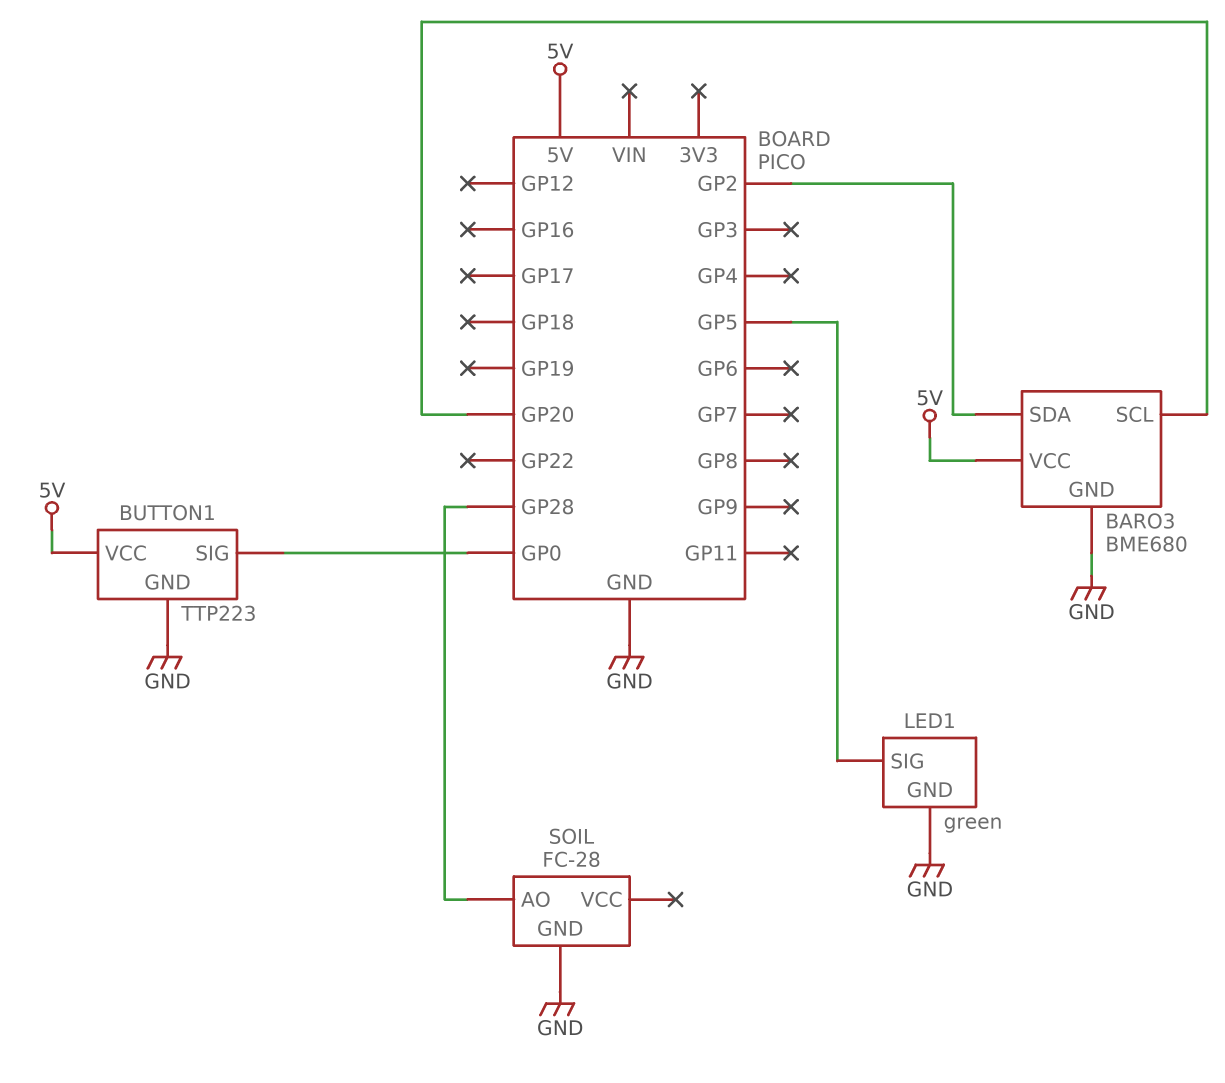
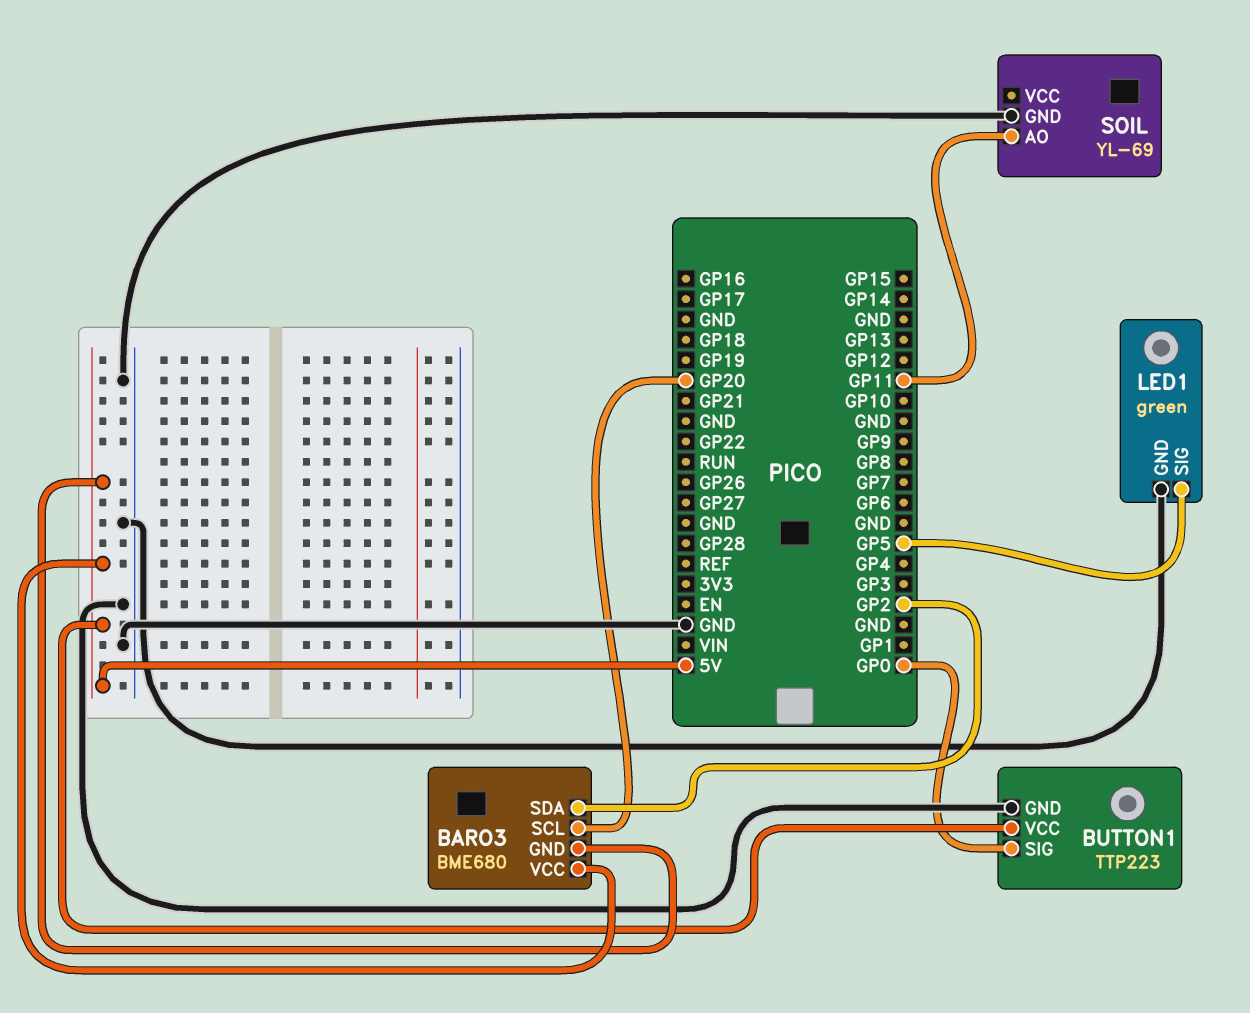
BARO3 pin GND: GND -> 5V
SOIL: FC-28 -> YL-69
SOIL pin AO: GP28 -> GP11

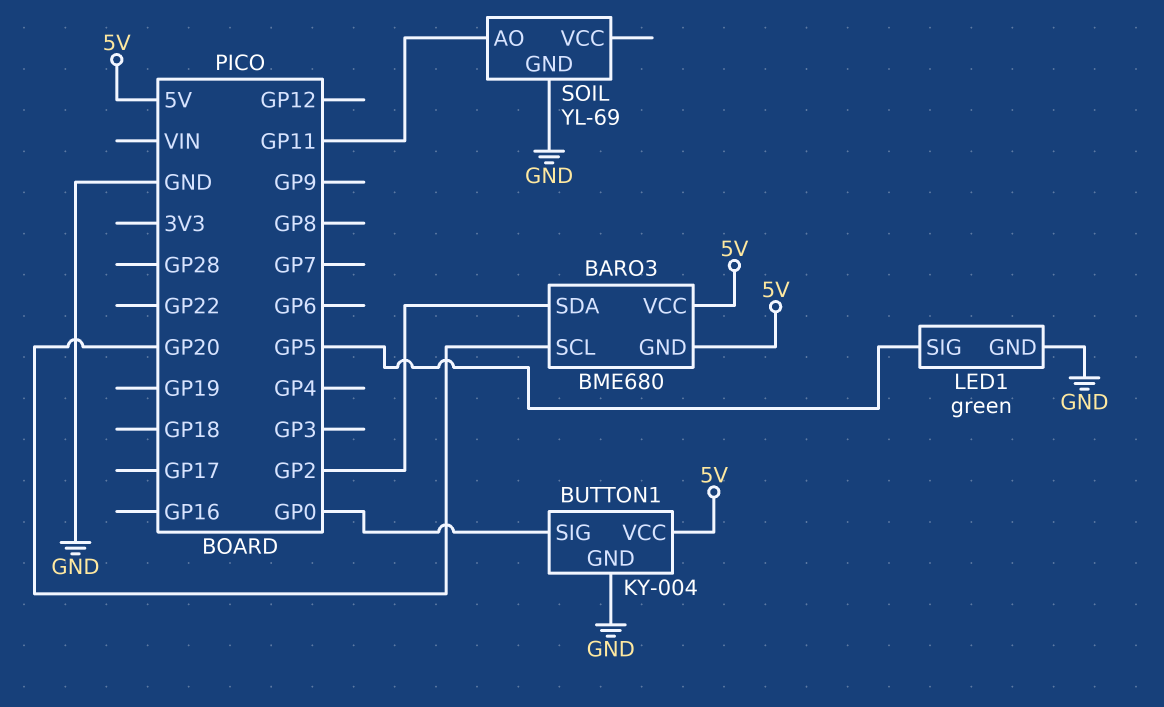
BUTTON1: TTP223 -> KY-004

